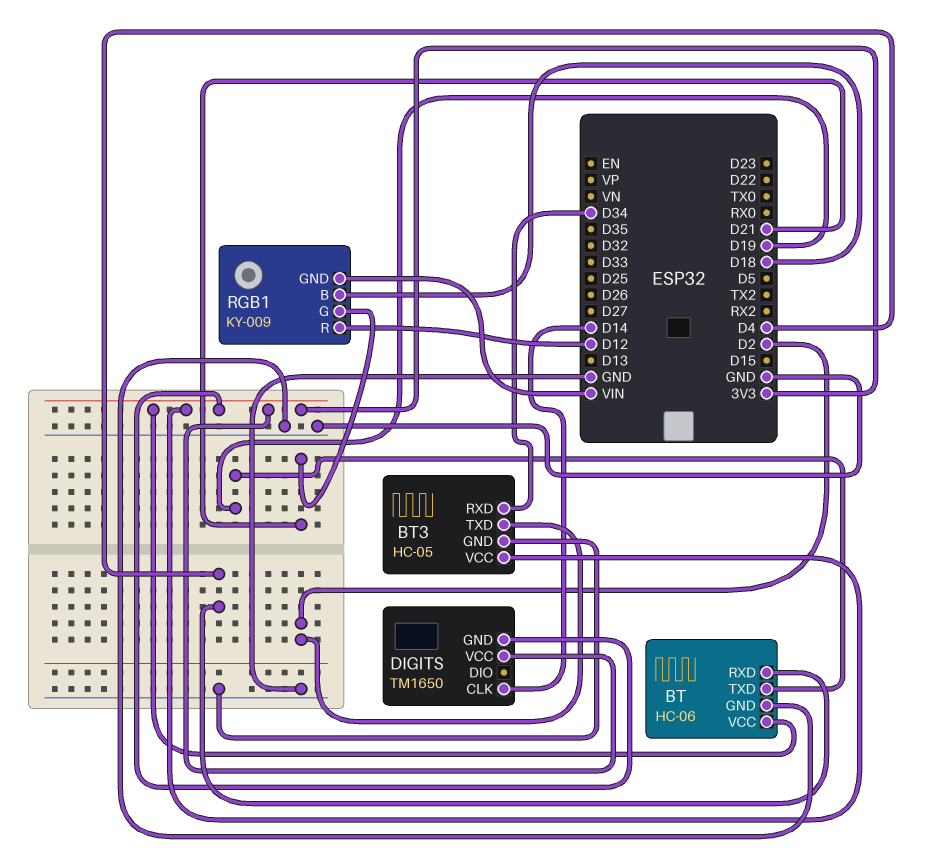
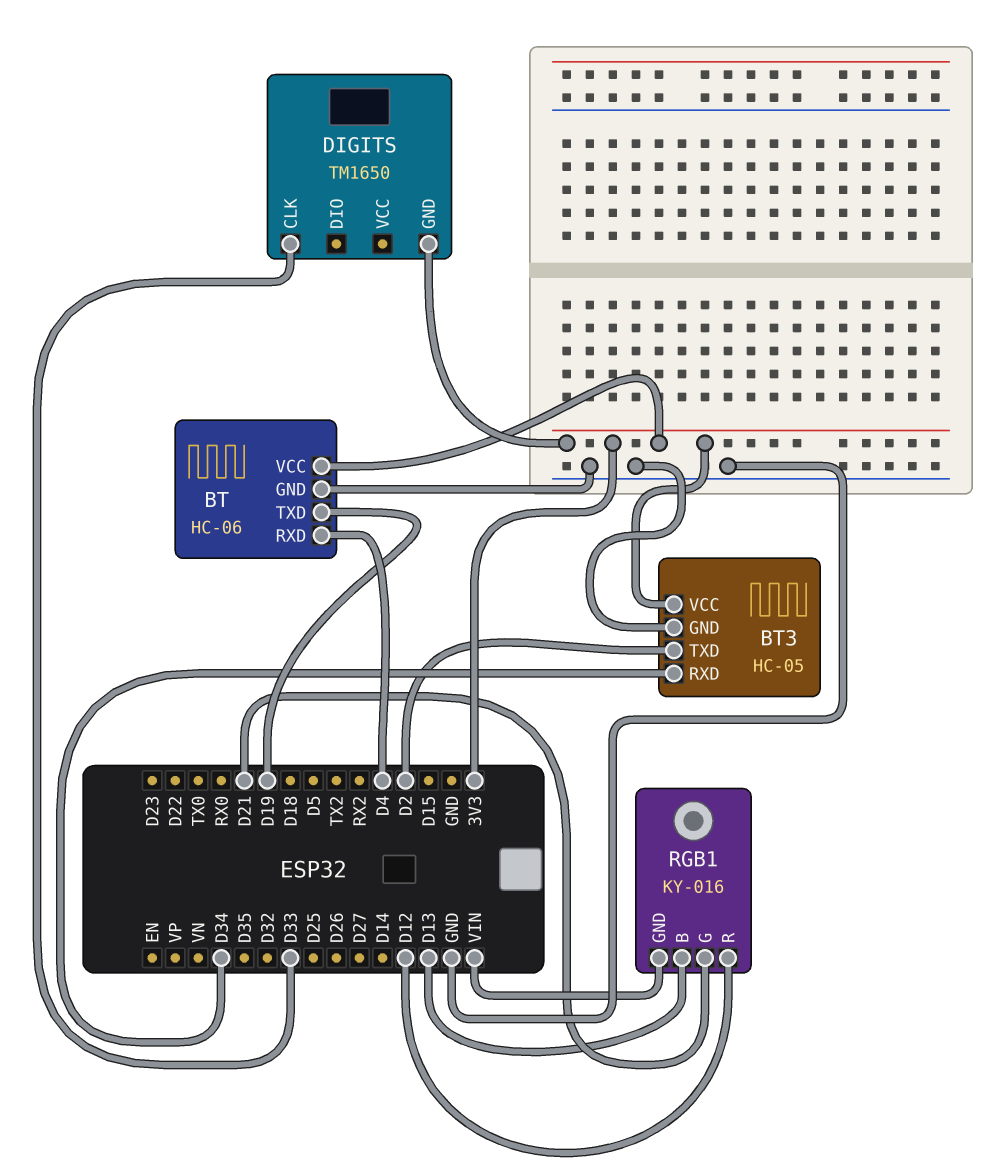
DIGITS pin CLK: D14 -> D33
DIGITS pin VCC: 3V3 -> none
RGB1: KY-009 -> KY-016
RGB1 pin B: D18 -> D13

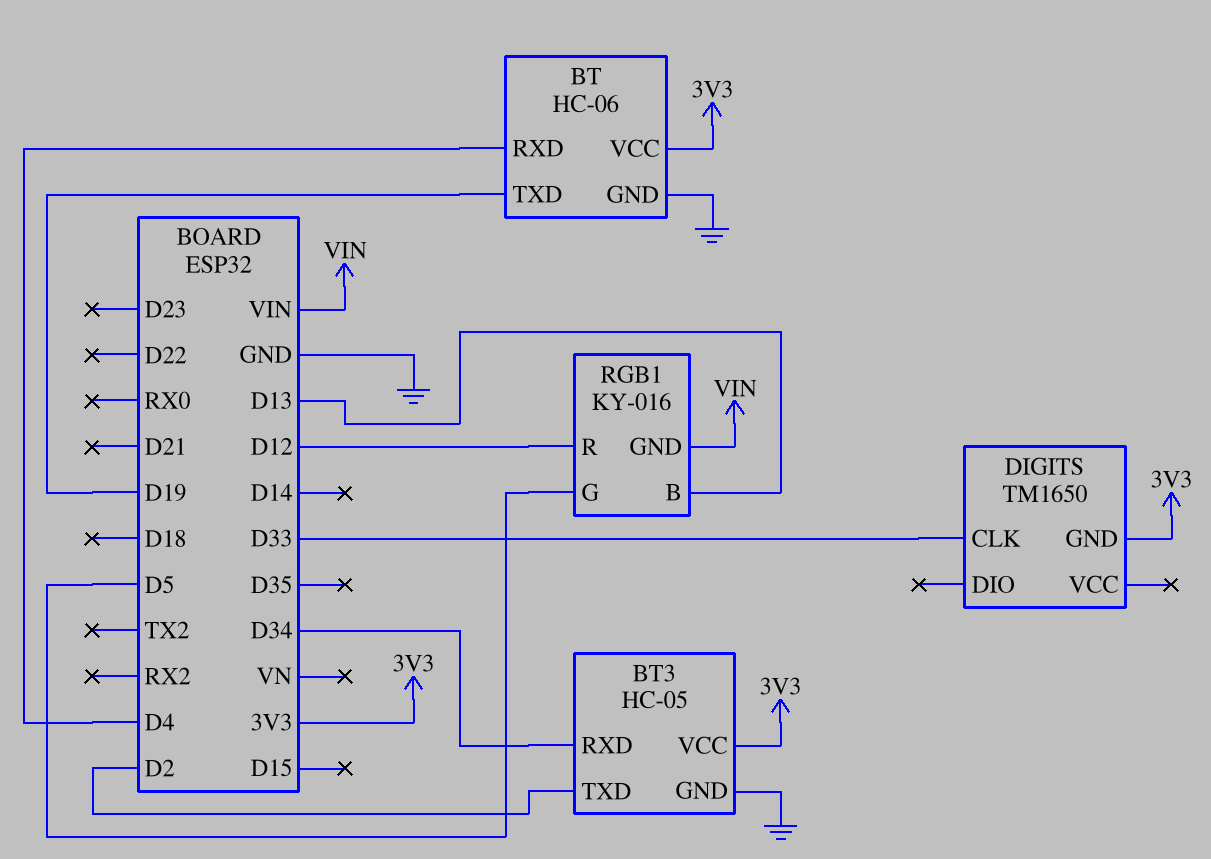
RGB1 pin G: D21 -> D5

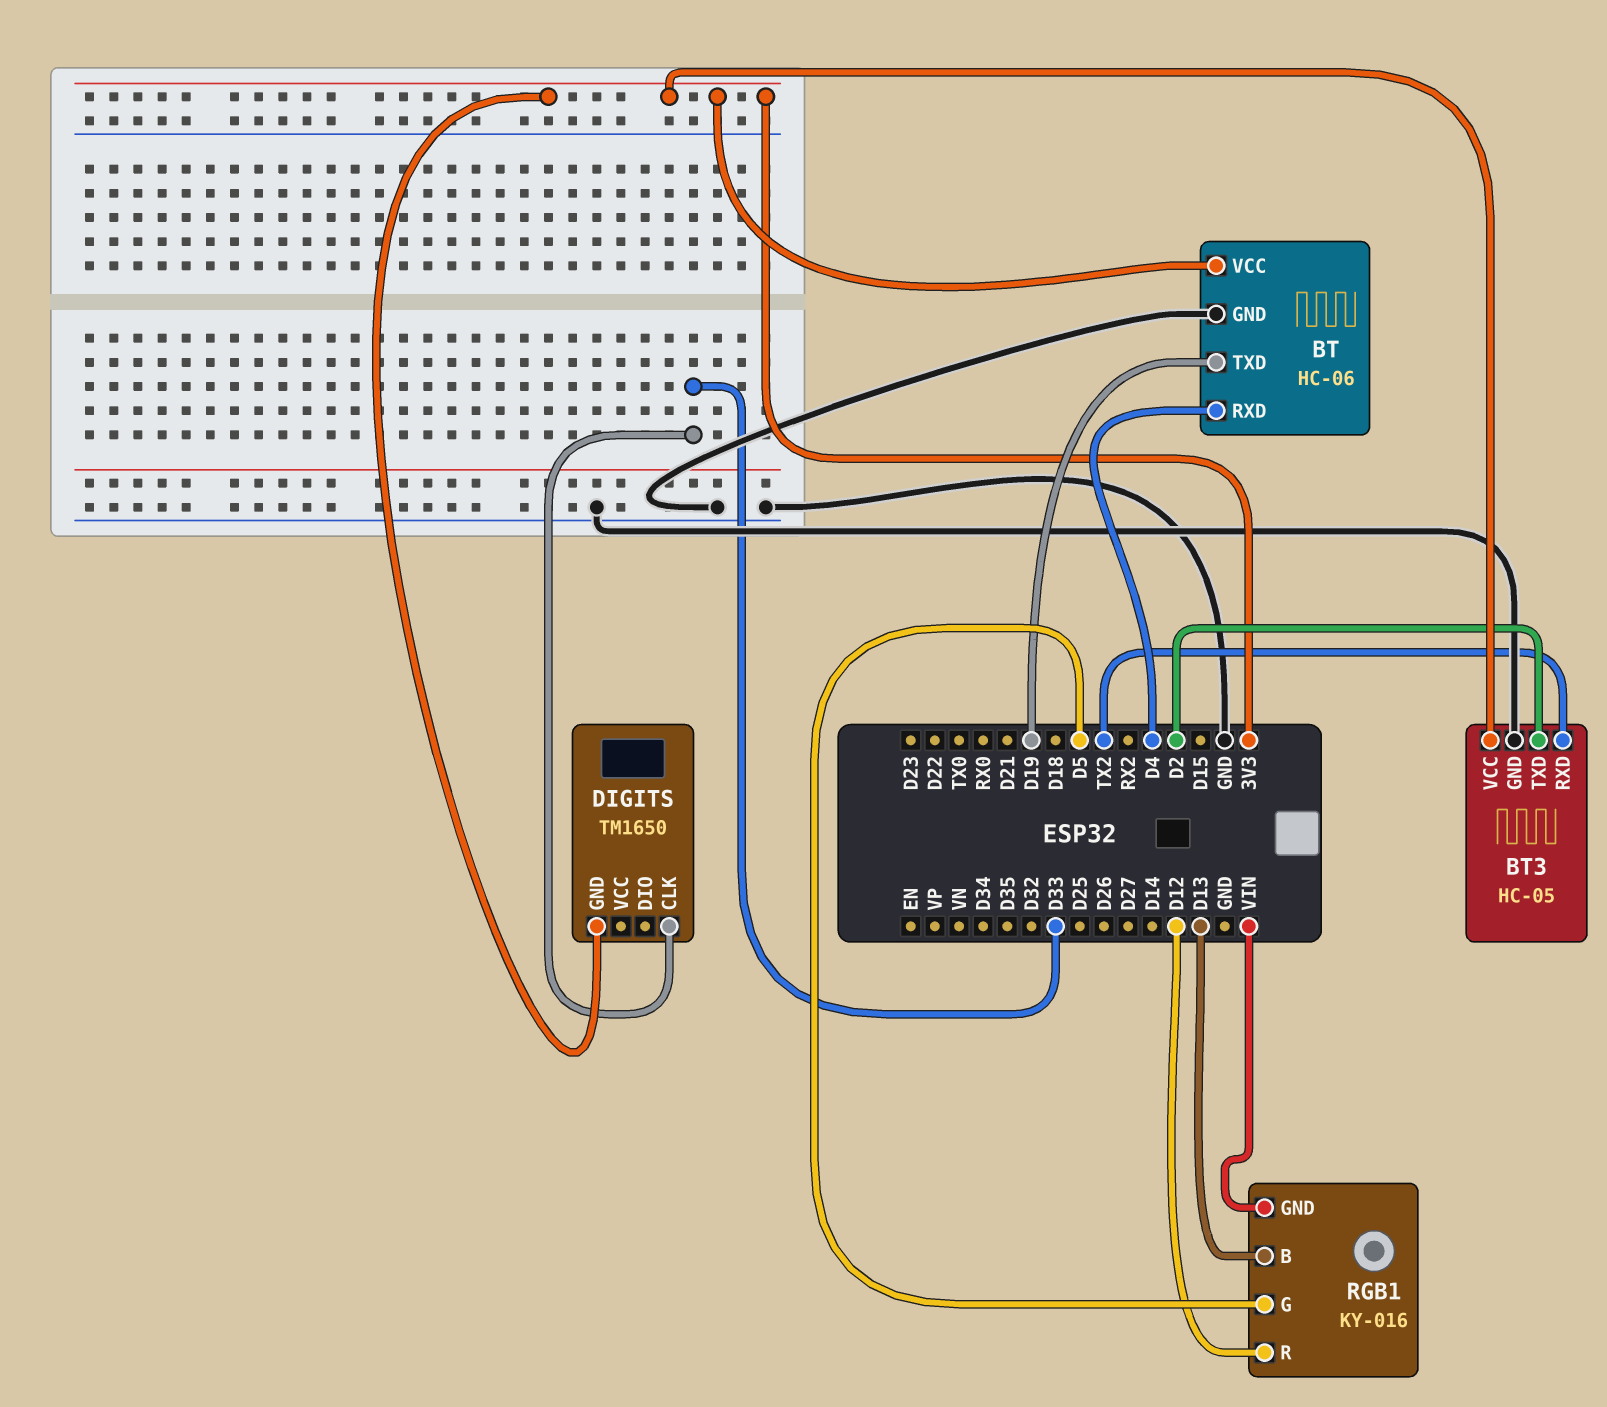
BT3 pin RXD: D34 -> TX2

